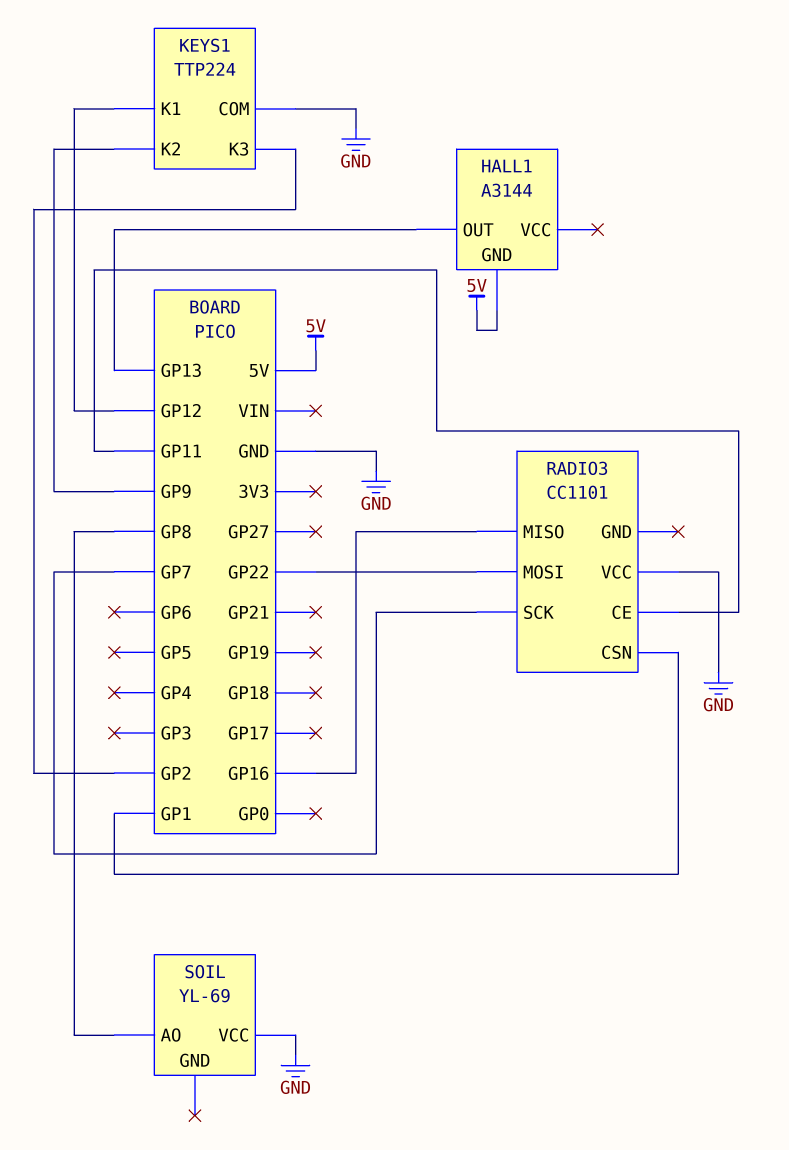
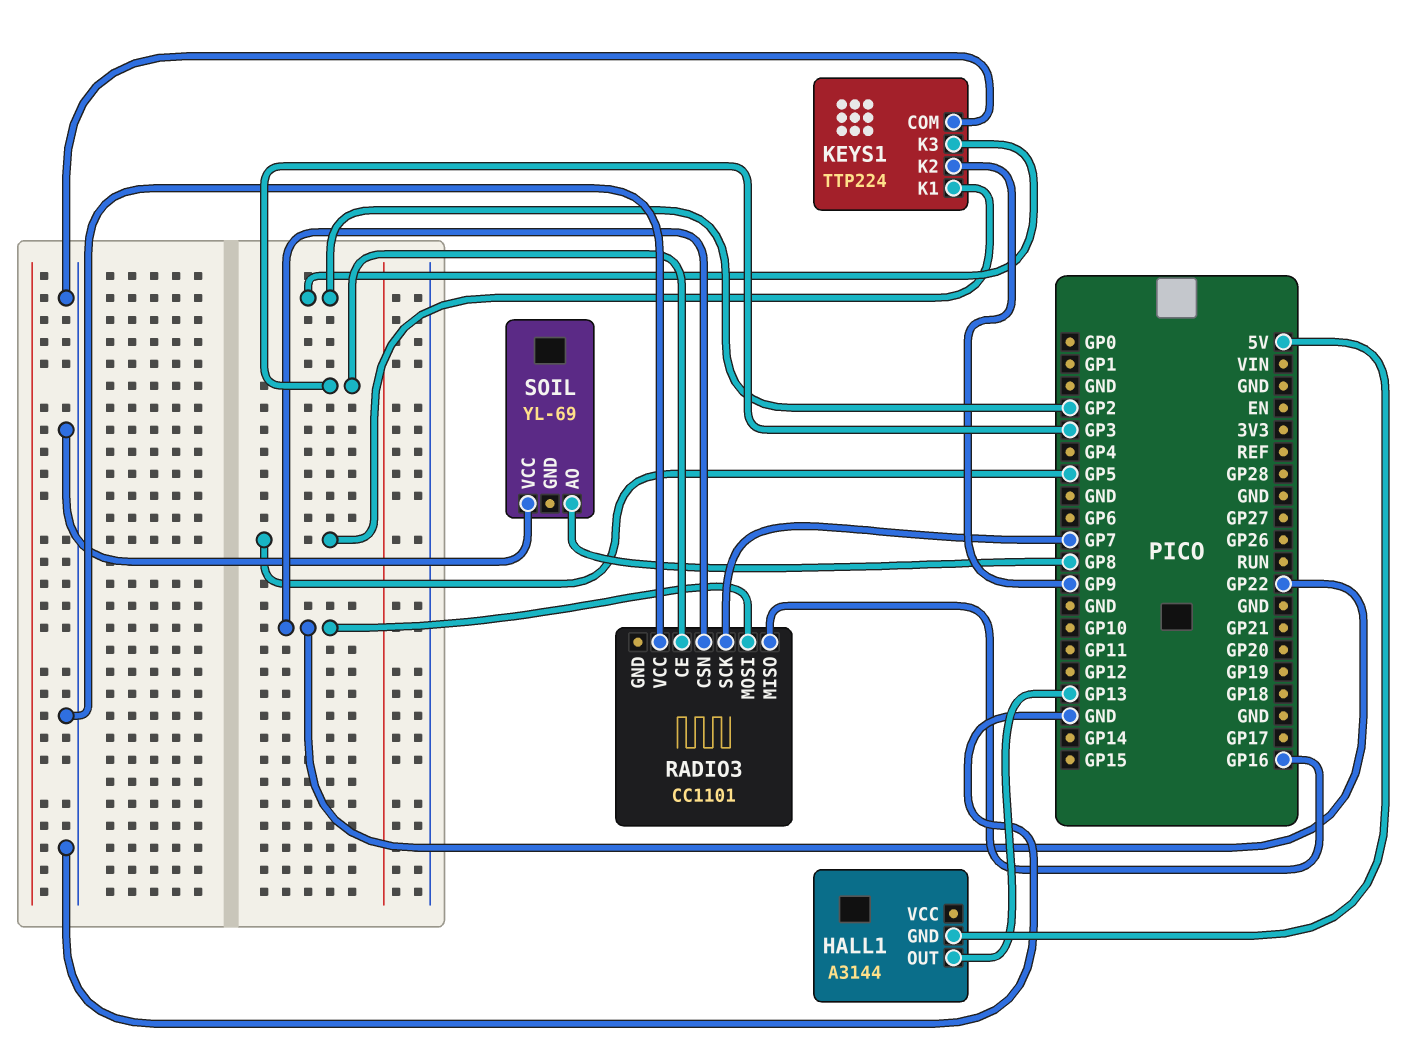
KEYS1 pin K1: GP12 -> GP5
RADIO3 pin CE: GP11 -> GP3
RADIO3 pin CSN: GP1 -> GP22

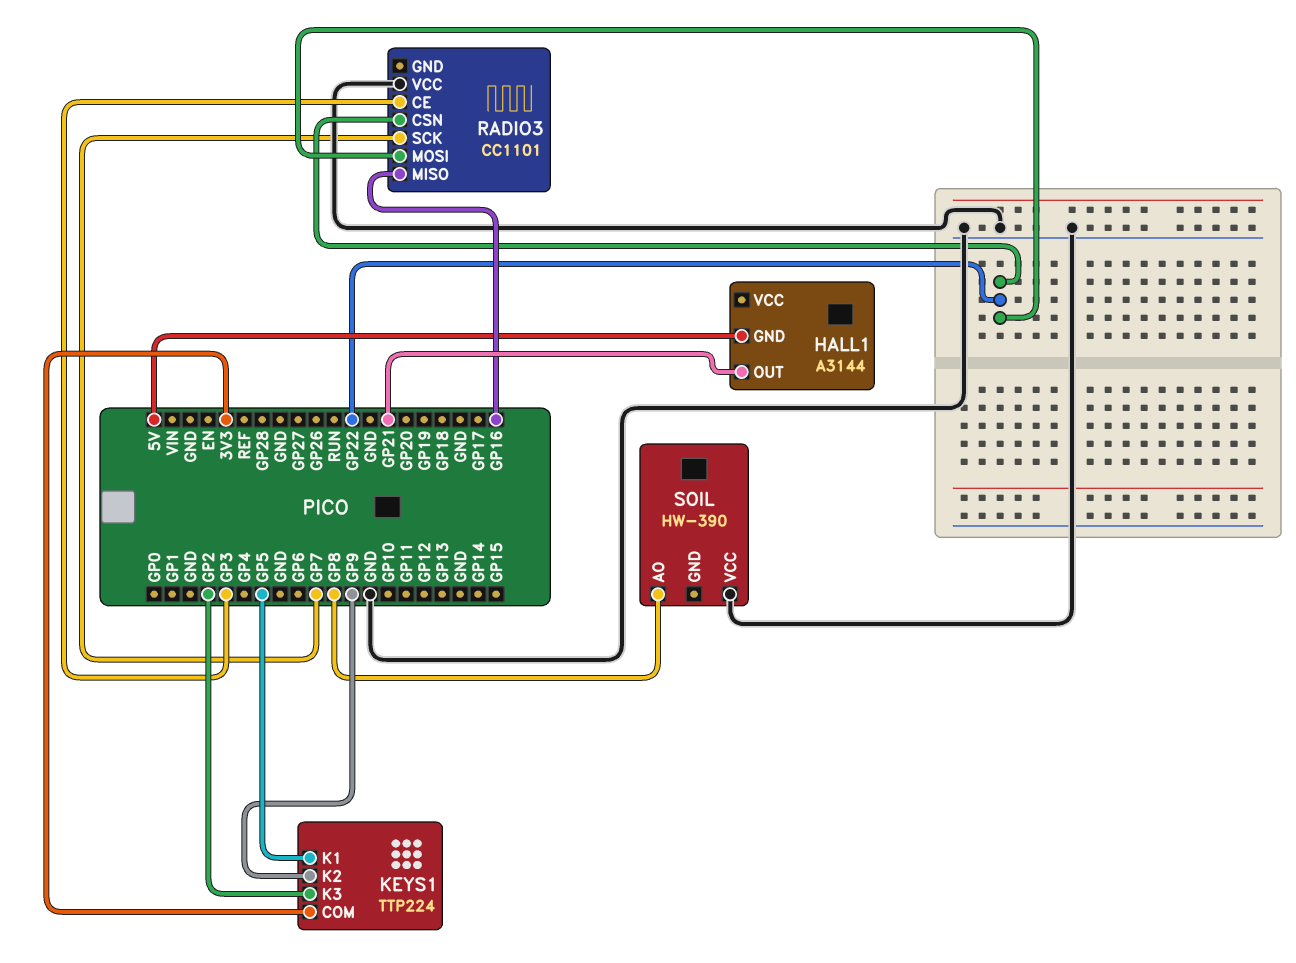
HALL1 pin OUT: GP13 -> GP21
KEYS1 pin COM: GND -> 3V3
SOIL: YL-69 -> HW-390

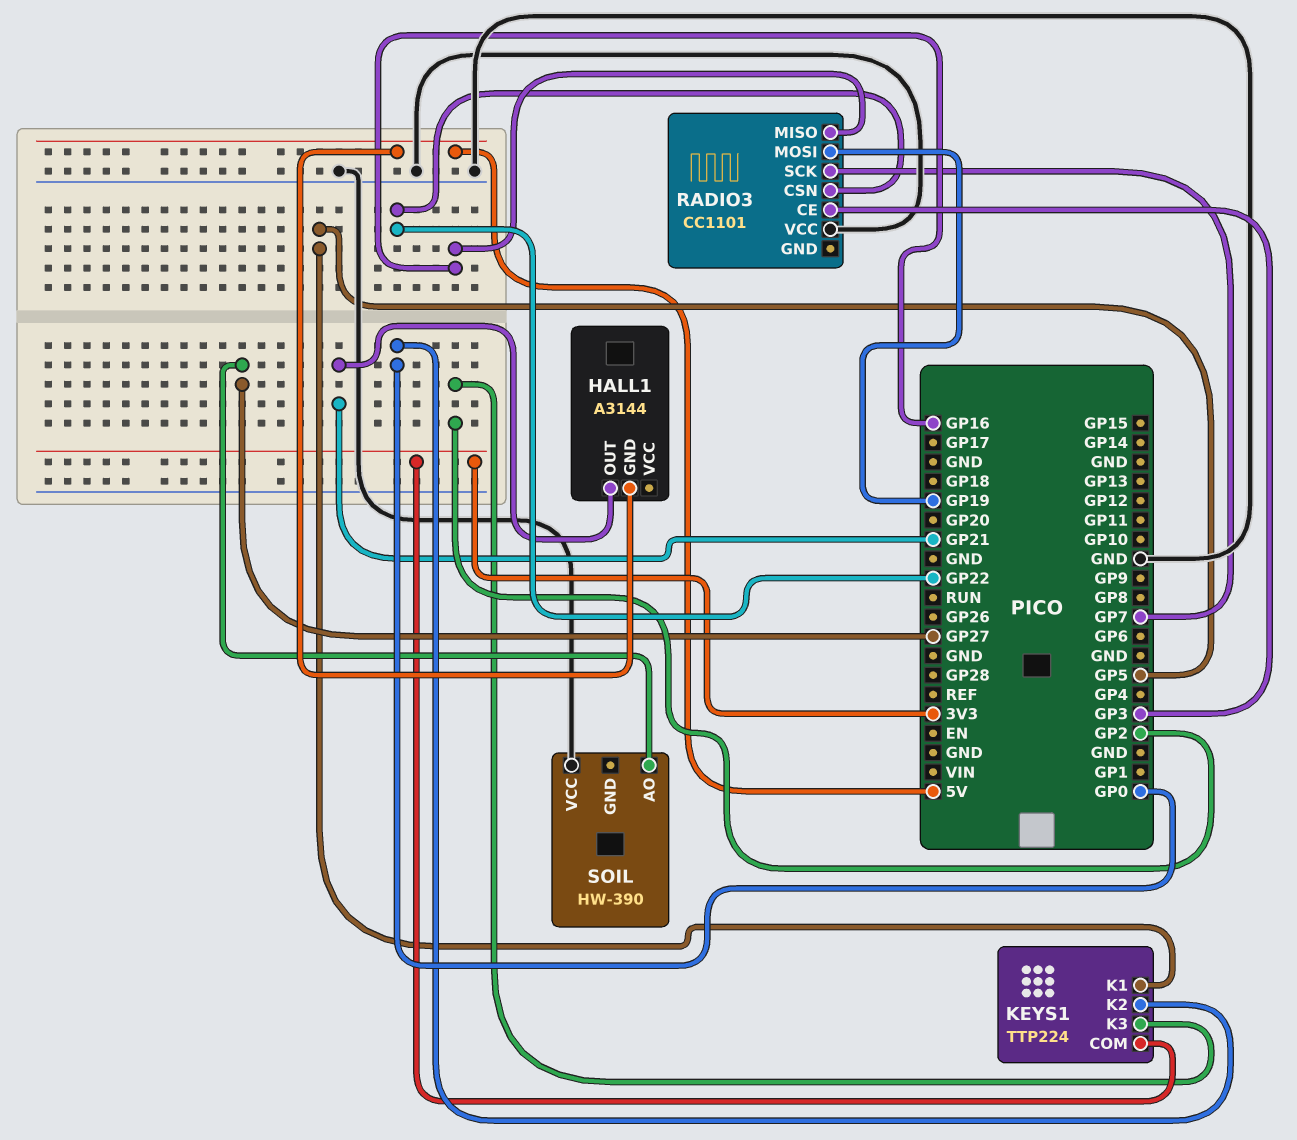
KEYS1 pin K2: GP9 -> GP0
RADIO3 pin MOSI: GP22 -> GP19
SOIL pin AO: GP8 -> GP27

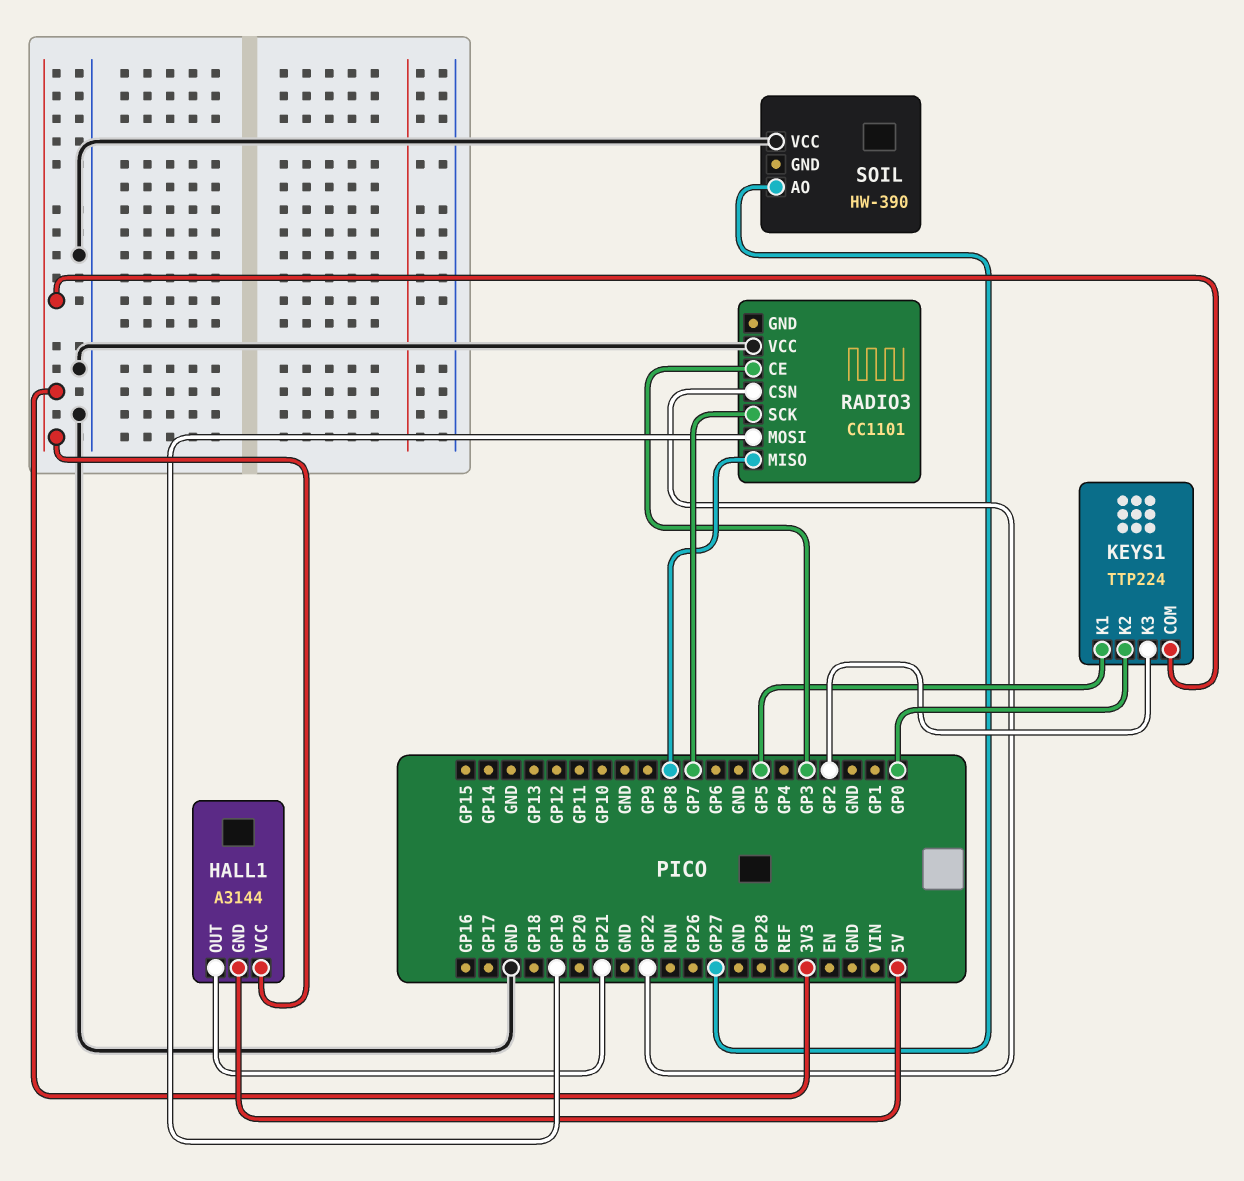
HALL1 pin VCC: none -> 3V3
RADIO3 pin MISO: GP16 -> GP8

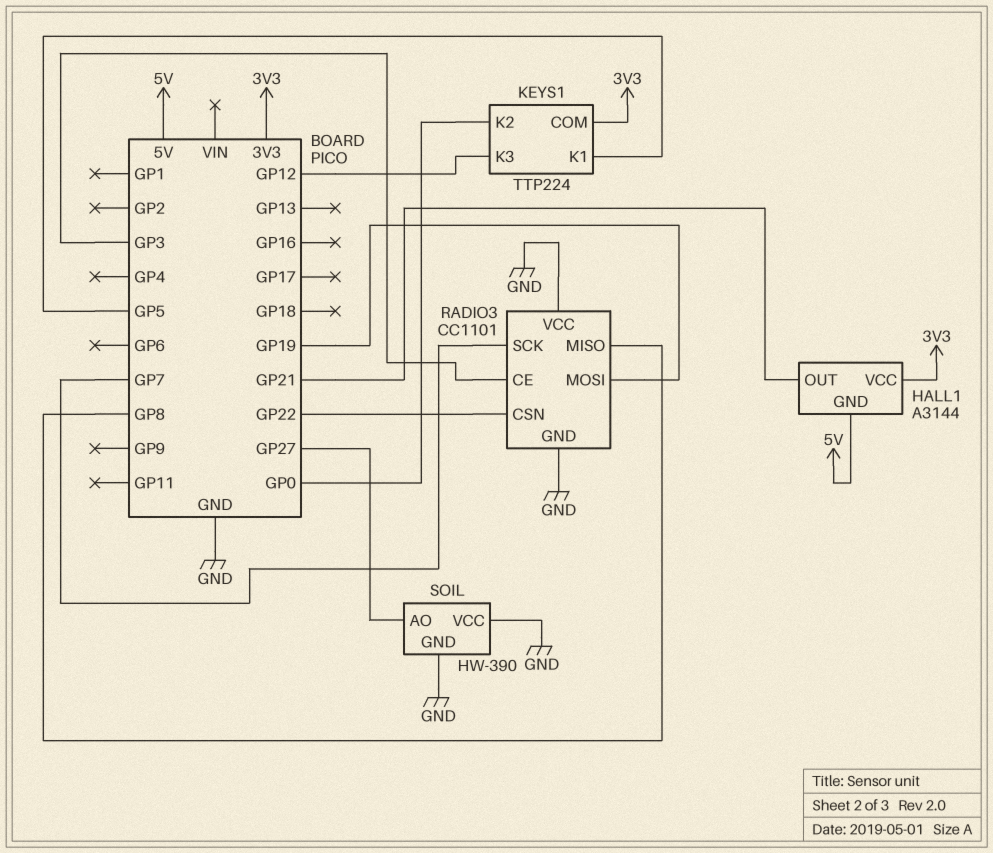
KEYS1 pin K3: GP2 -> GP12
RADIO3 pin GND: none -> GND
SOIL pin GND: none -> GND

